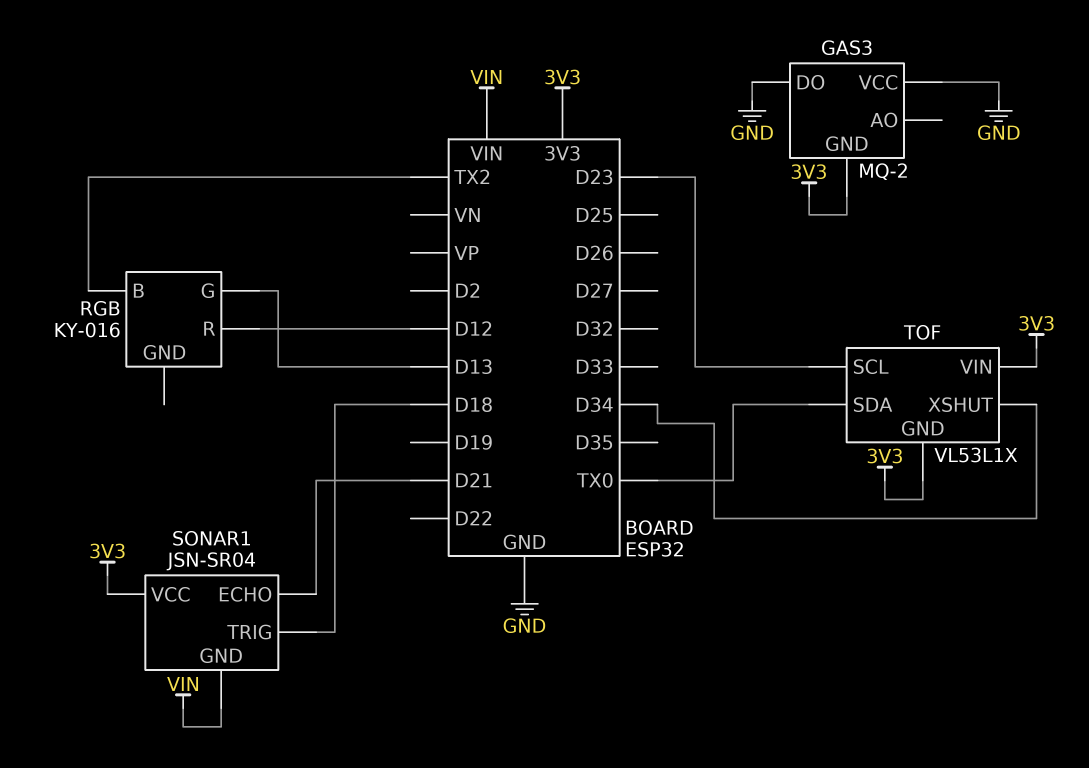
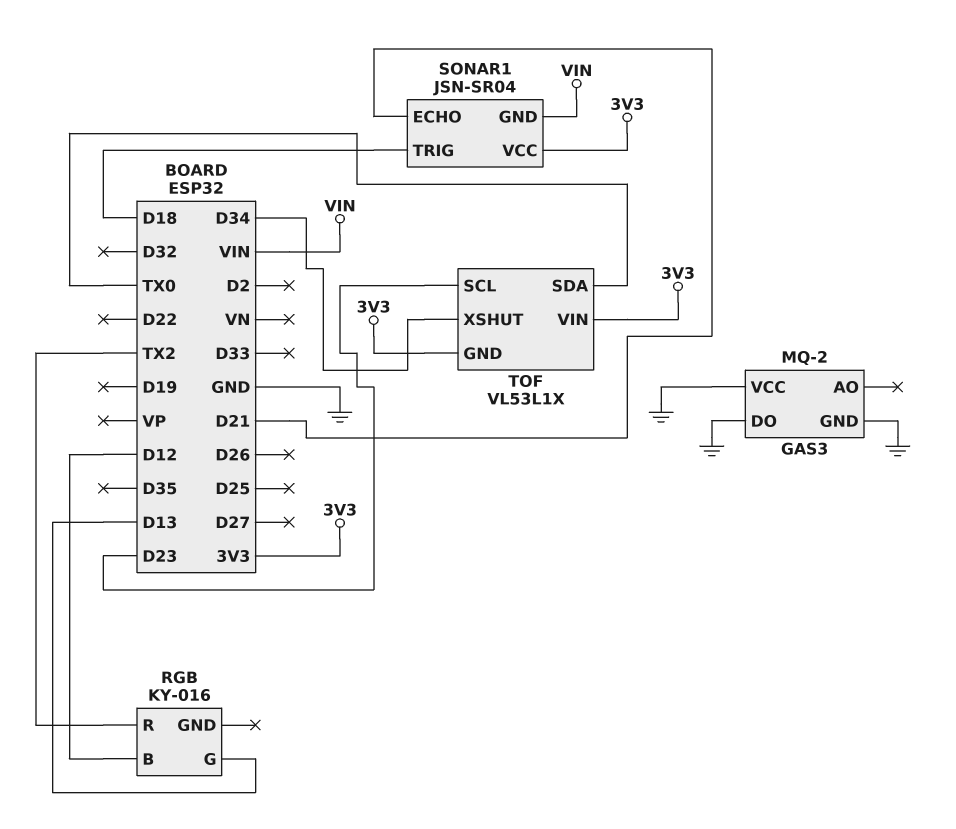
GAS3 pin GND: 3V3 -> GND
RGB pin B: TX2 -> D12
RGB pin R: D12 -> TX2

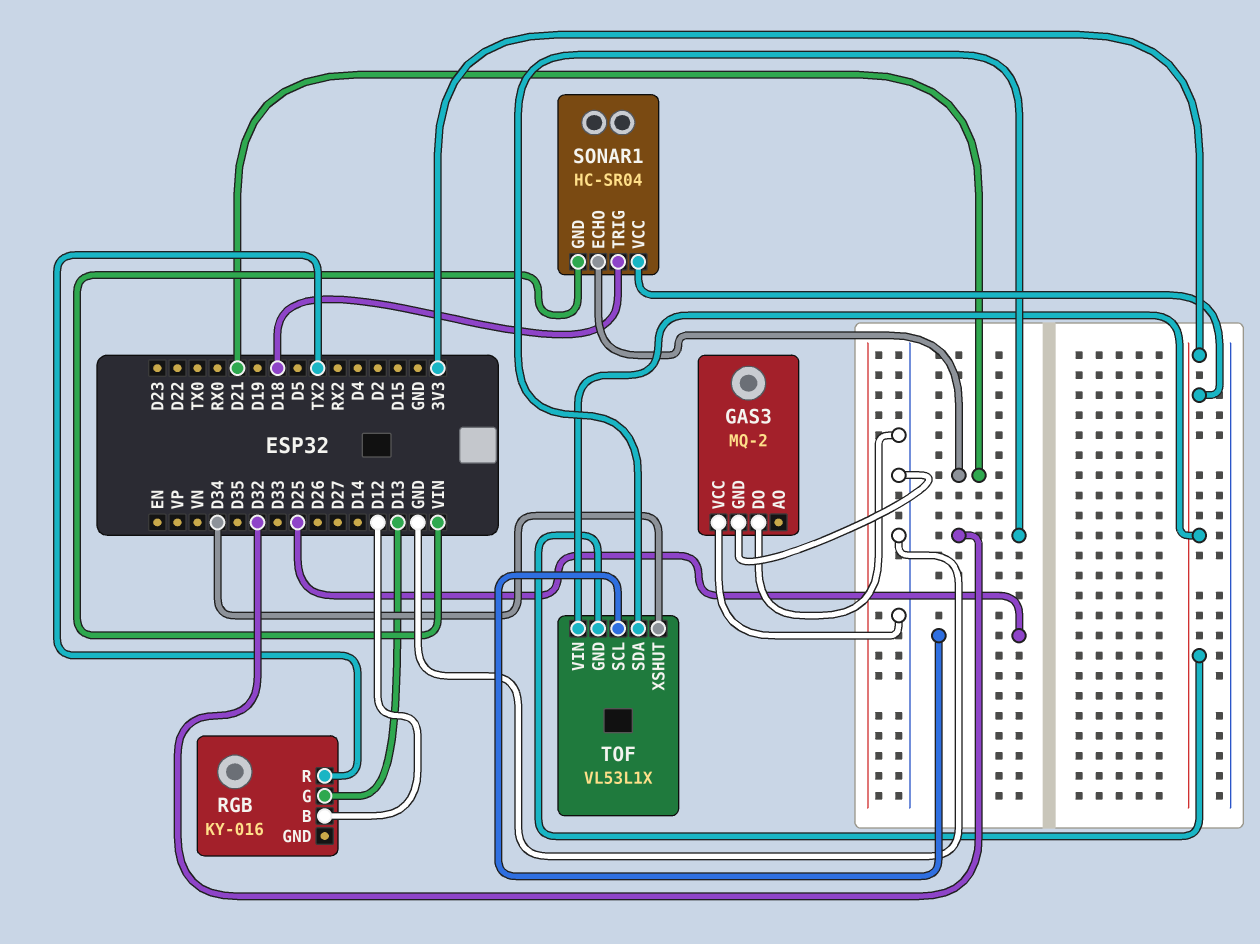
SONAR1: JSN-SR04 -> HC-SR04
TOF pin SCL: D23 -> D25
TOF pin SDA: TX0 -> D32

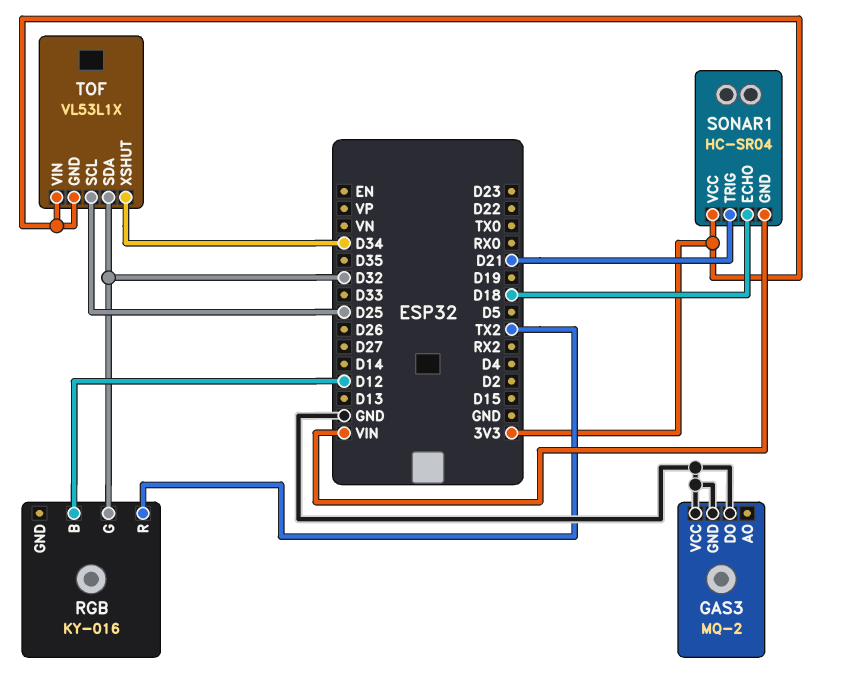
RGB pin G: D13 -> D32
SONAR1 pin ECHO: D21 -> D18
SONAR1 pin TRIG: D18 -> D21

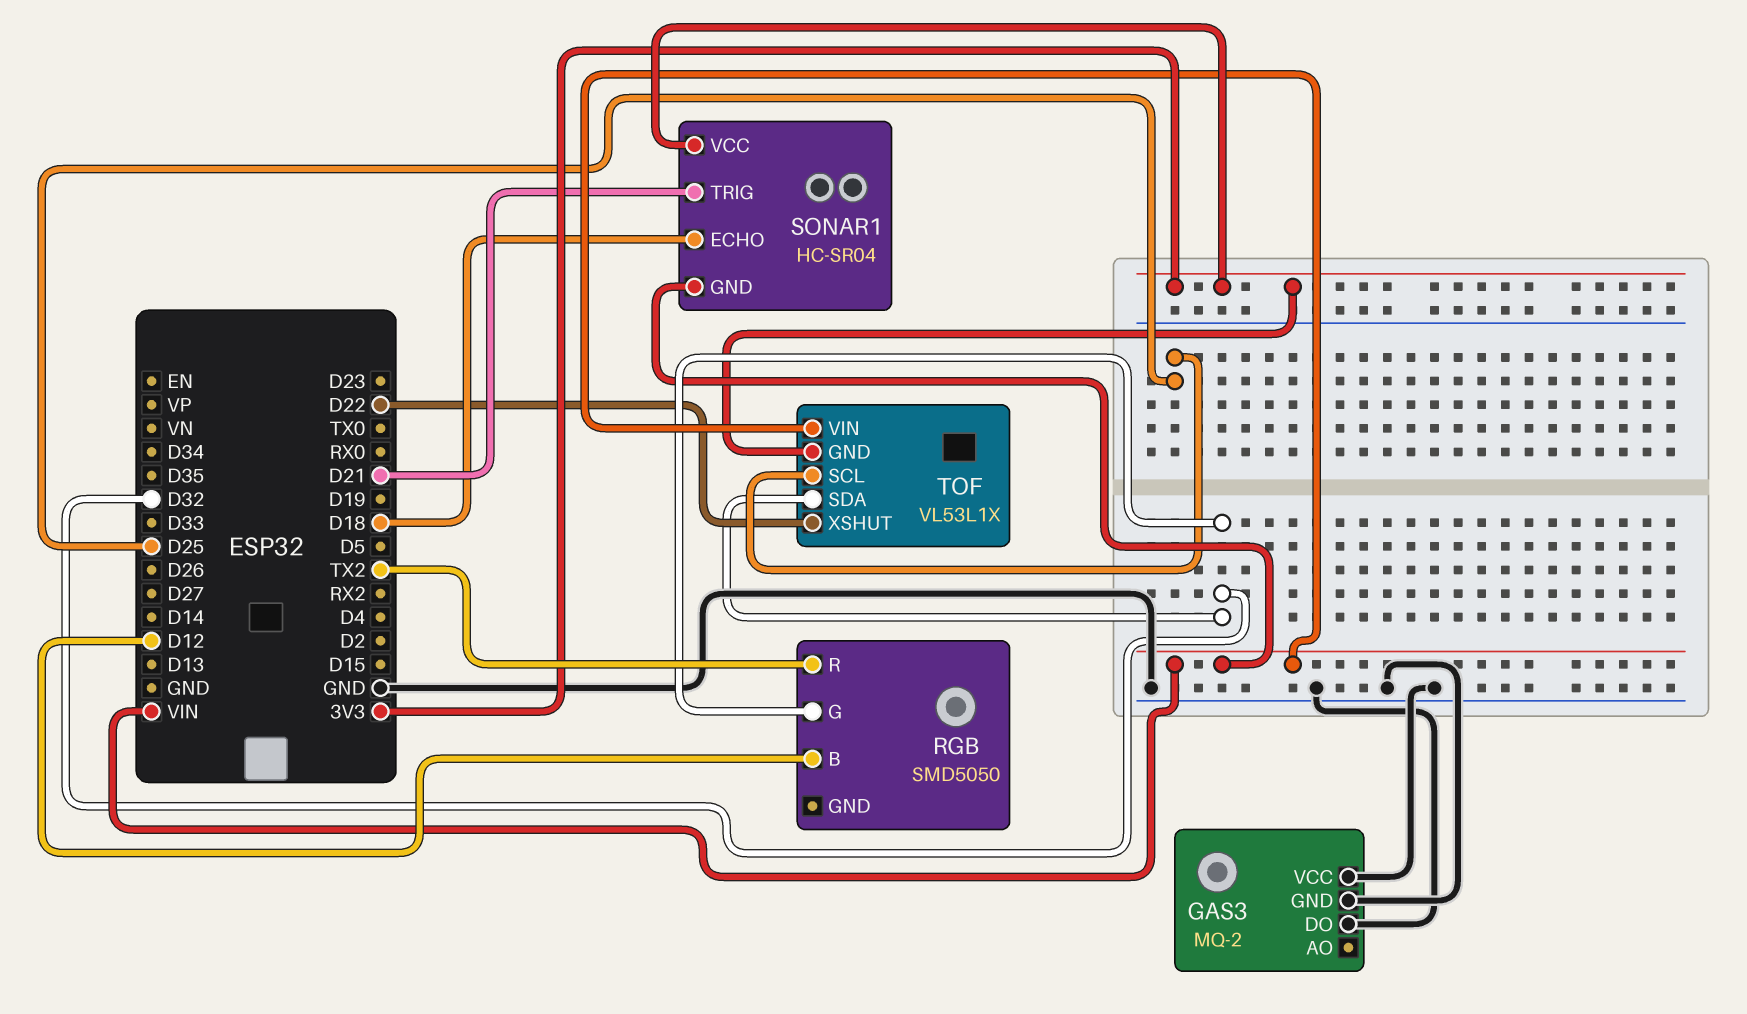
RGB: KY-016 -> SMD5050
TOF pin VIN: 3V3 -> VIN
TOF pin XSHUT: D34 -> D22

